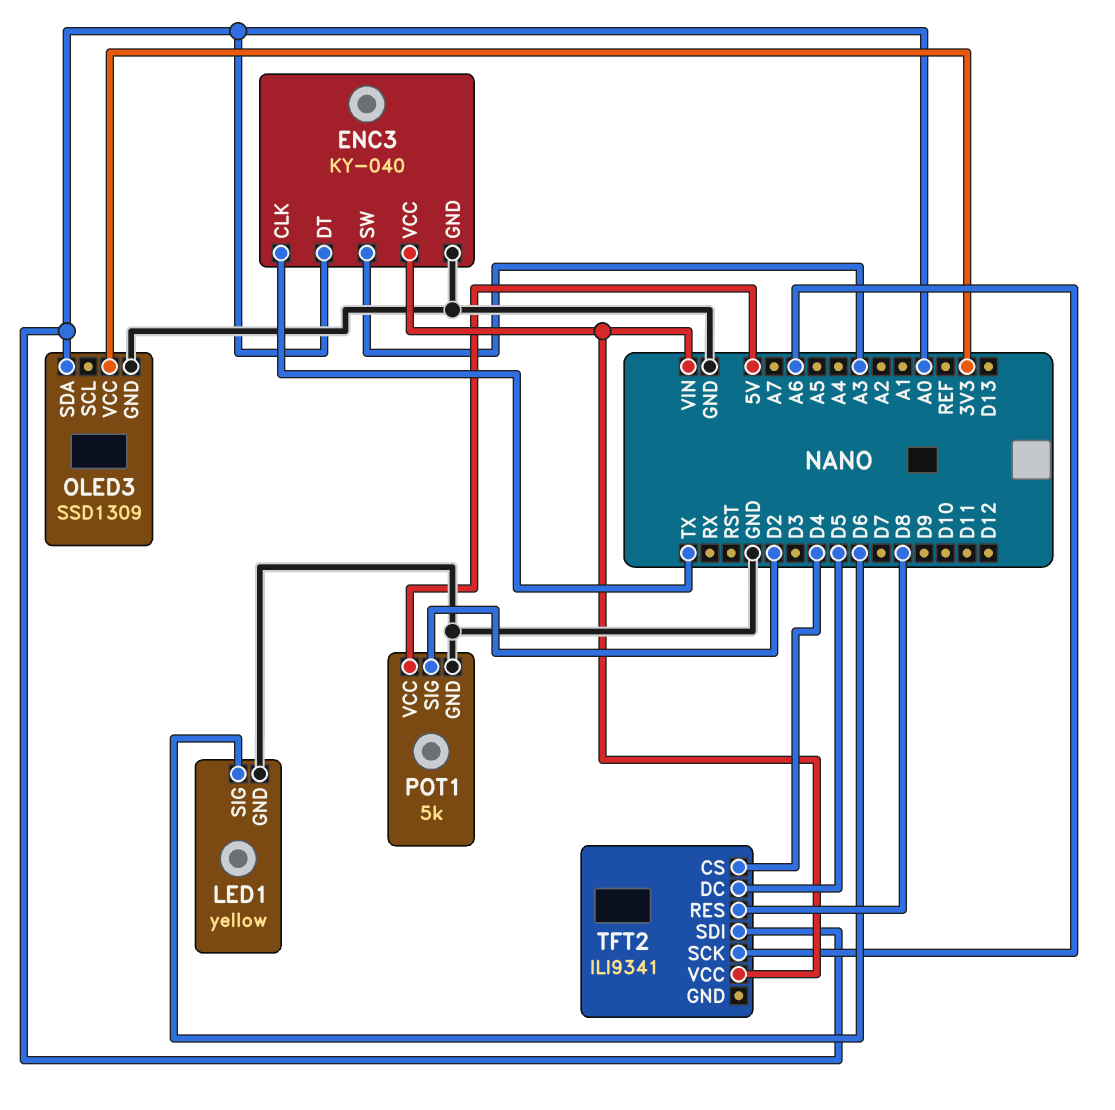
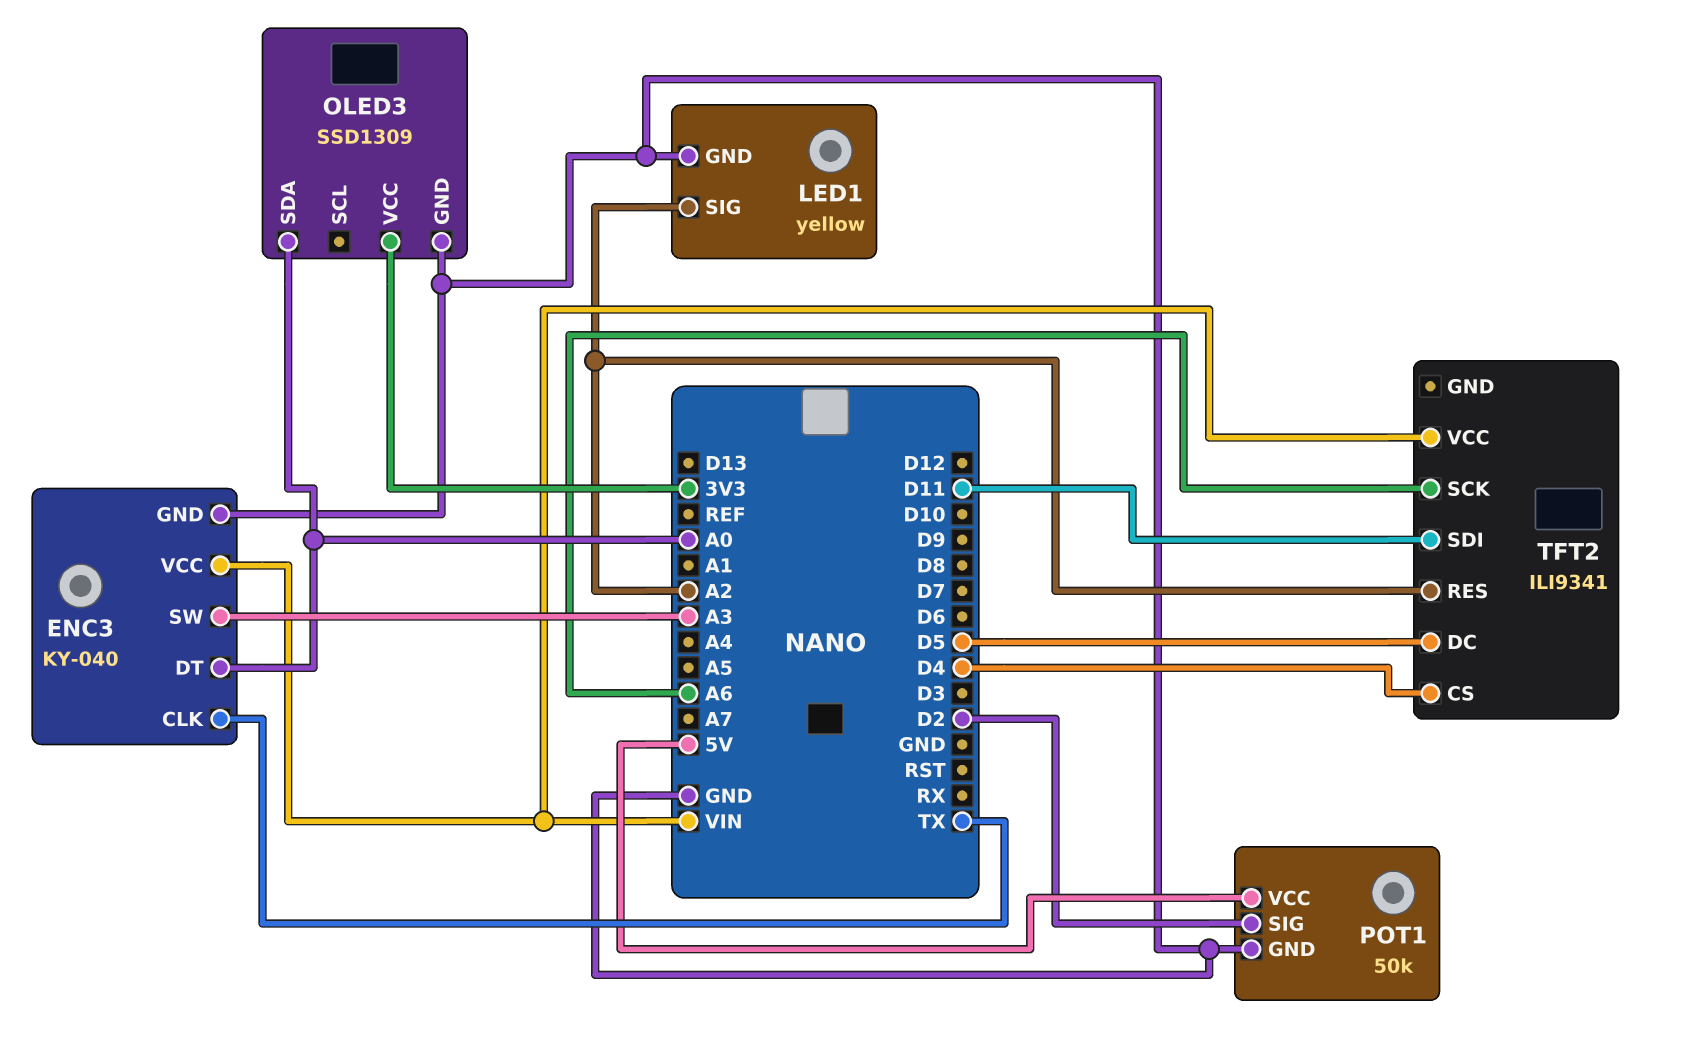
LED1 pin SIG: D6 -> A2
POT1: 5k -> 50k
TFT2 pin RES: D8 -> A2
TFT2 pin SDI: A0 -> D11

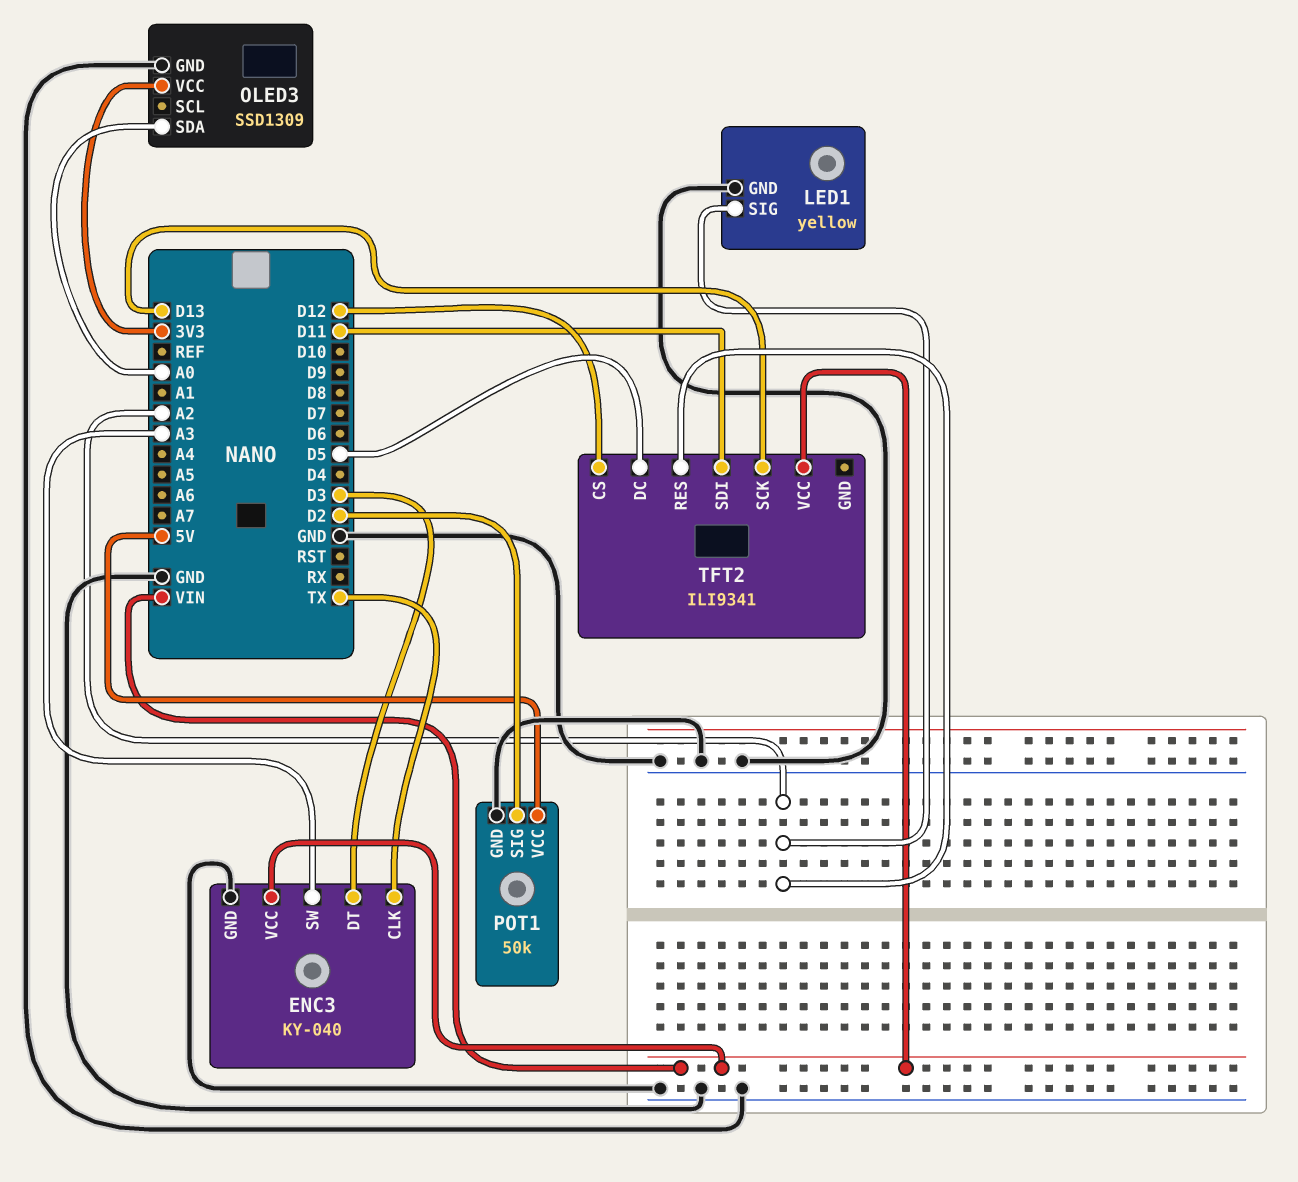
ENC3 pin DT: A0 -> D3
TFT2 pin CS: D4 -> D12
TFT2 pin SCK: A6 -> D13

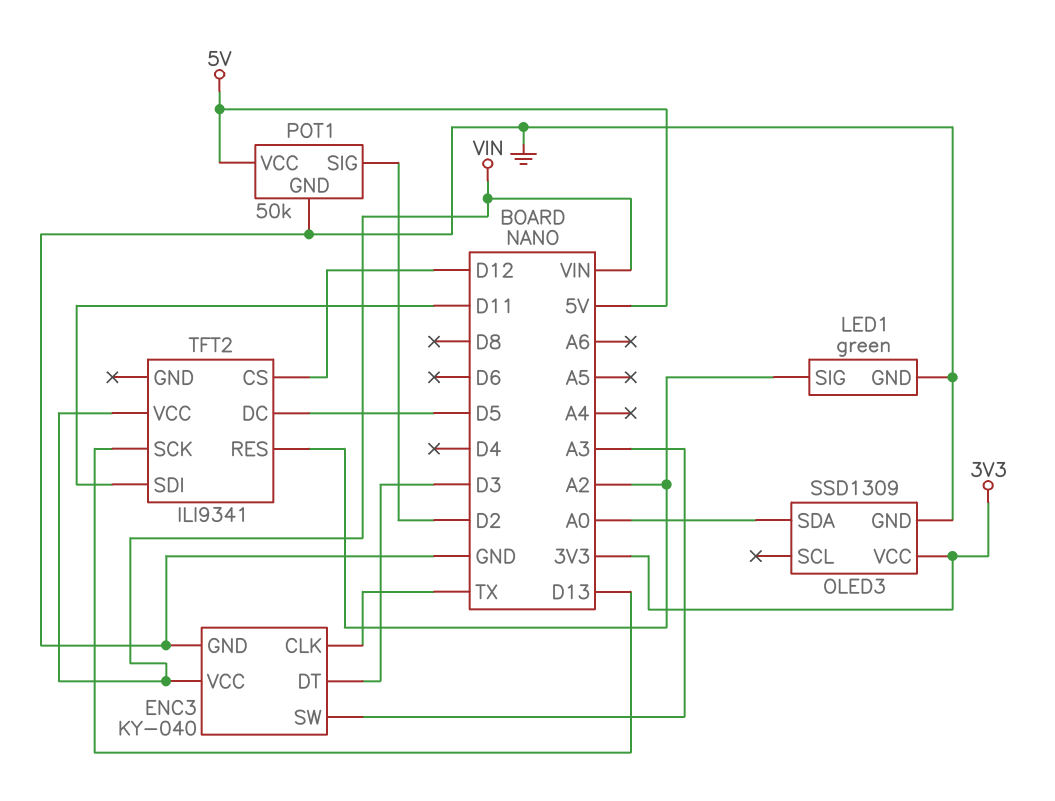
LED1: yellow -> green

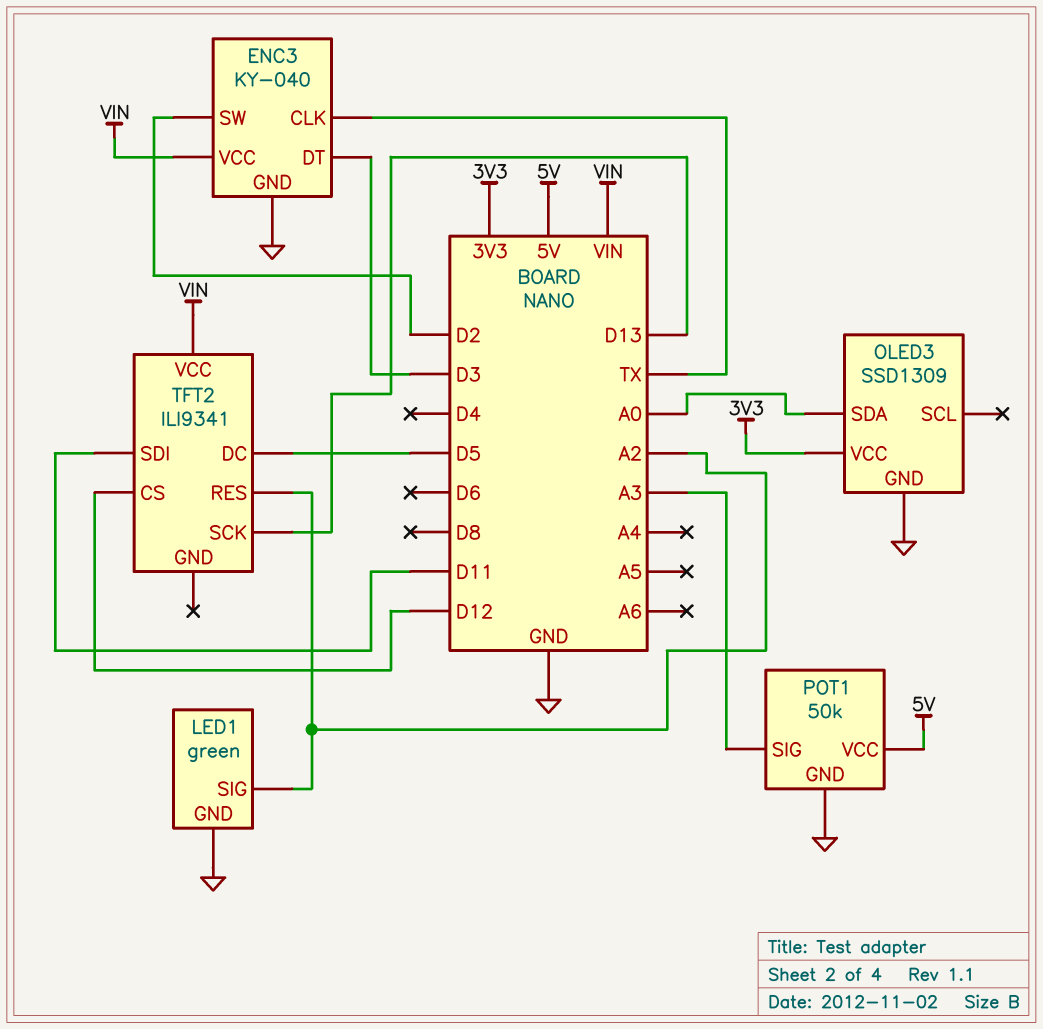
ENC3 pin SW: A3 -> D2
POT1 pin SIG: D2 -> A3

